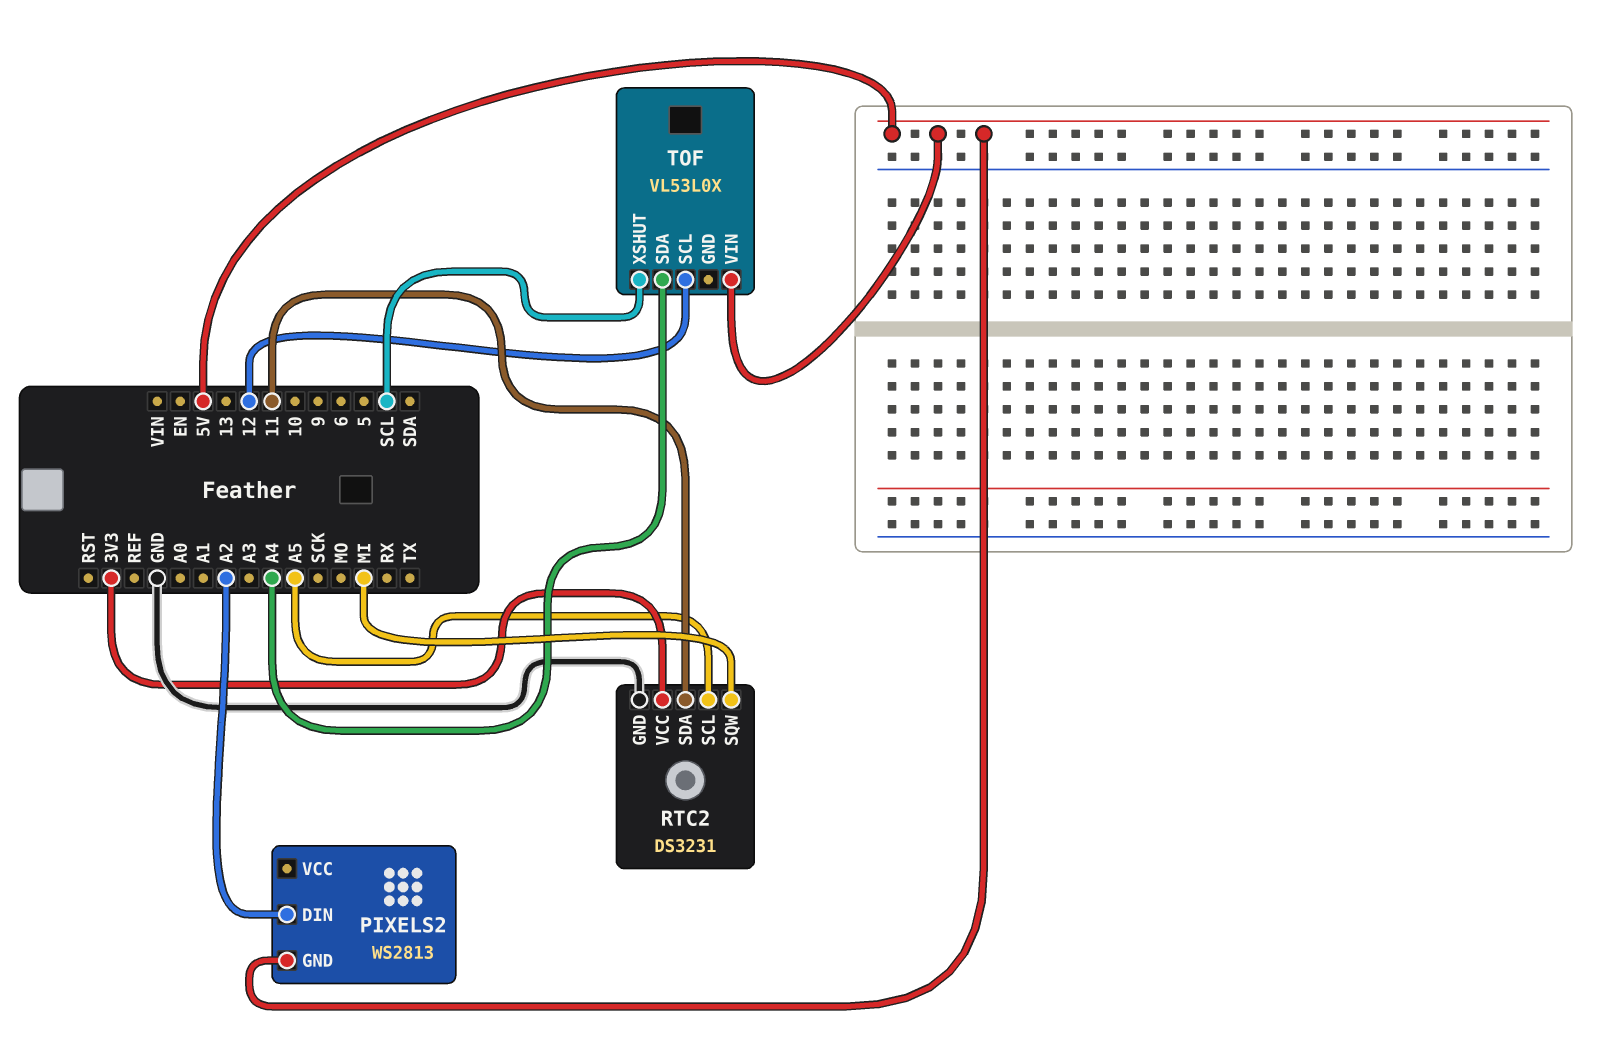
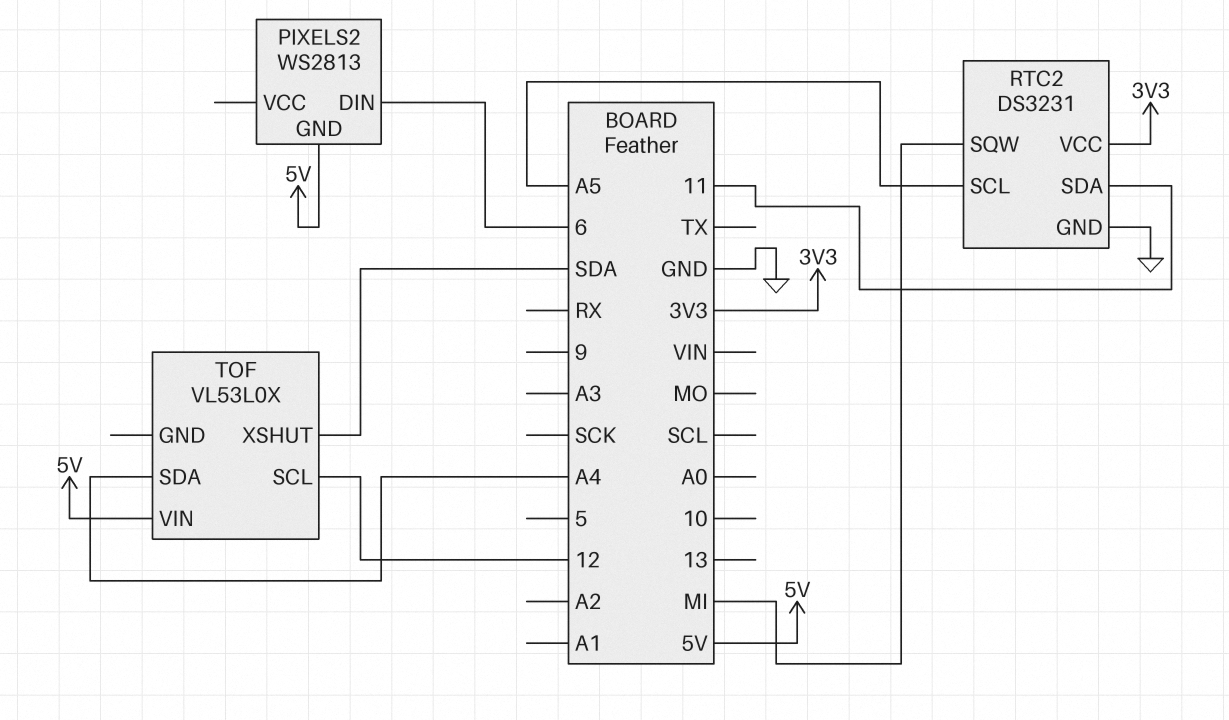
PIXELS2 pin DIN: A2 -> 6
TOF pin XSHUT: SCL -> SDA

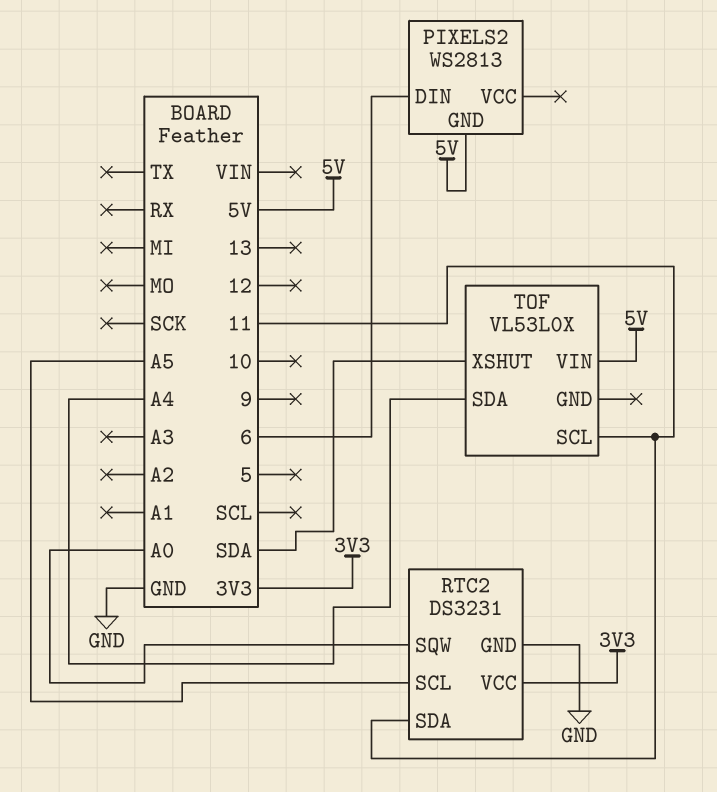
RTC2 pin SQW: MI -> A0
TOF pin SCL: 12 -> 11

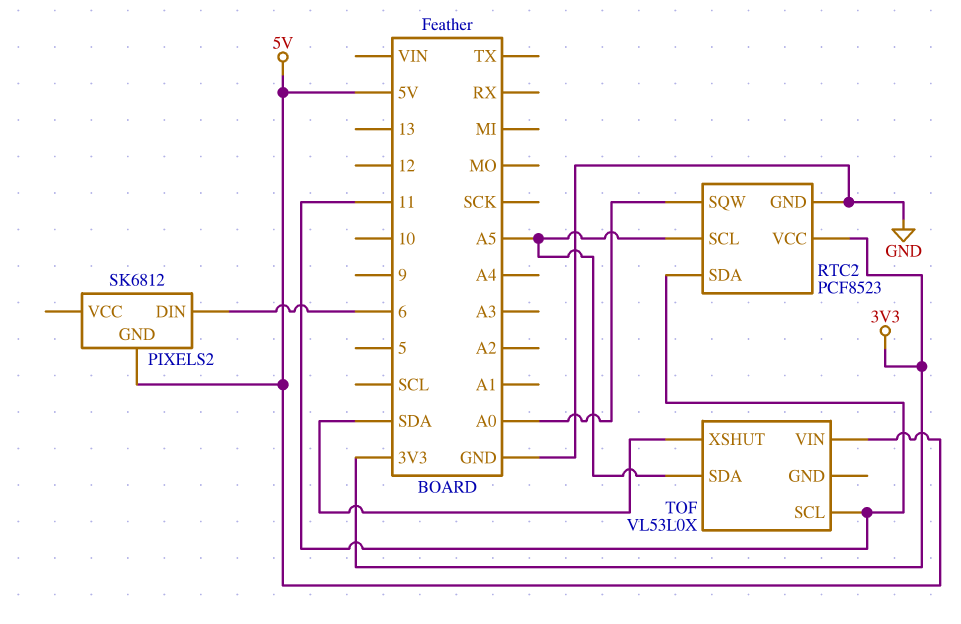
PIXELS2: WS2813 -> SK6812
RTC2: DS3231 -> PCF8523
TOF pin SDA: A4 -> A5

